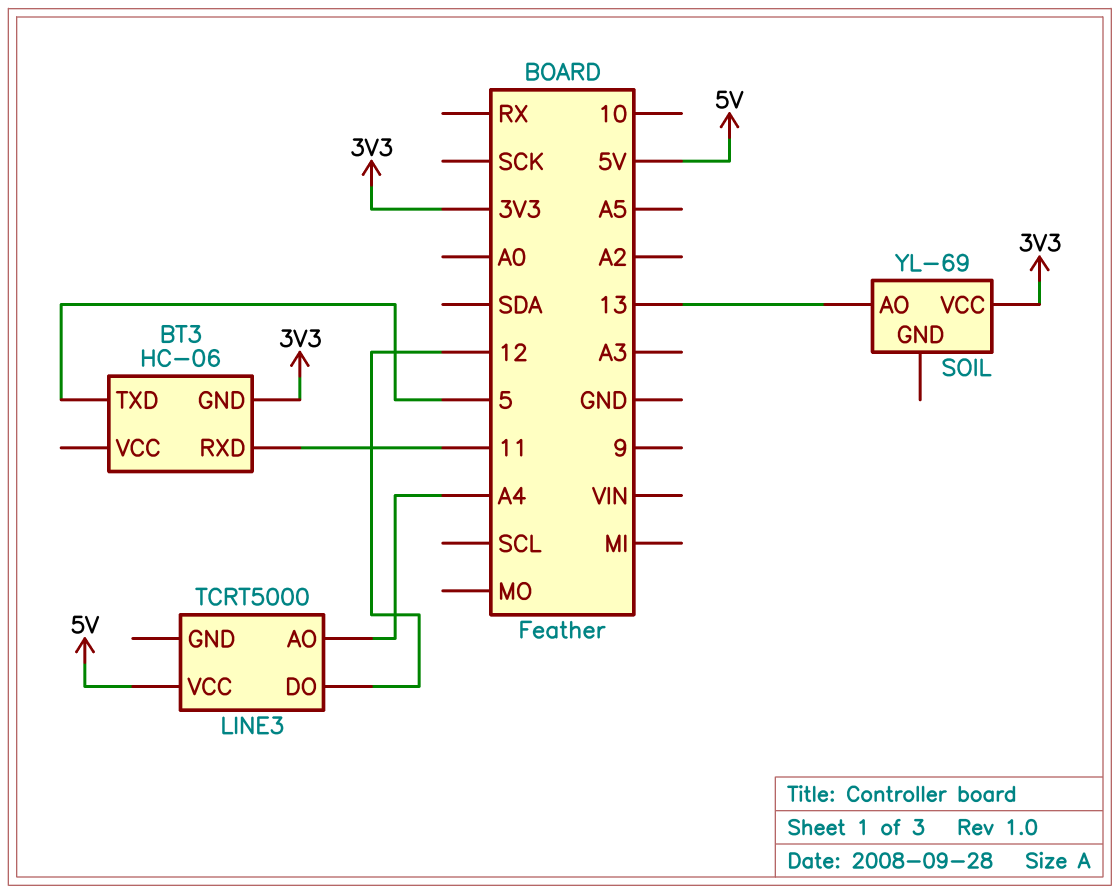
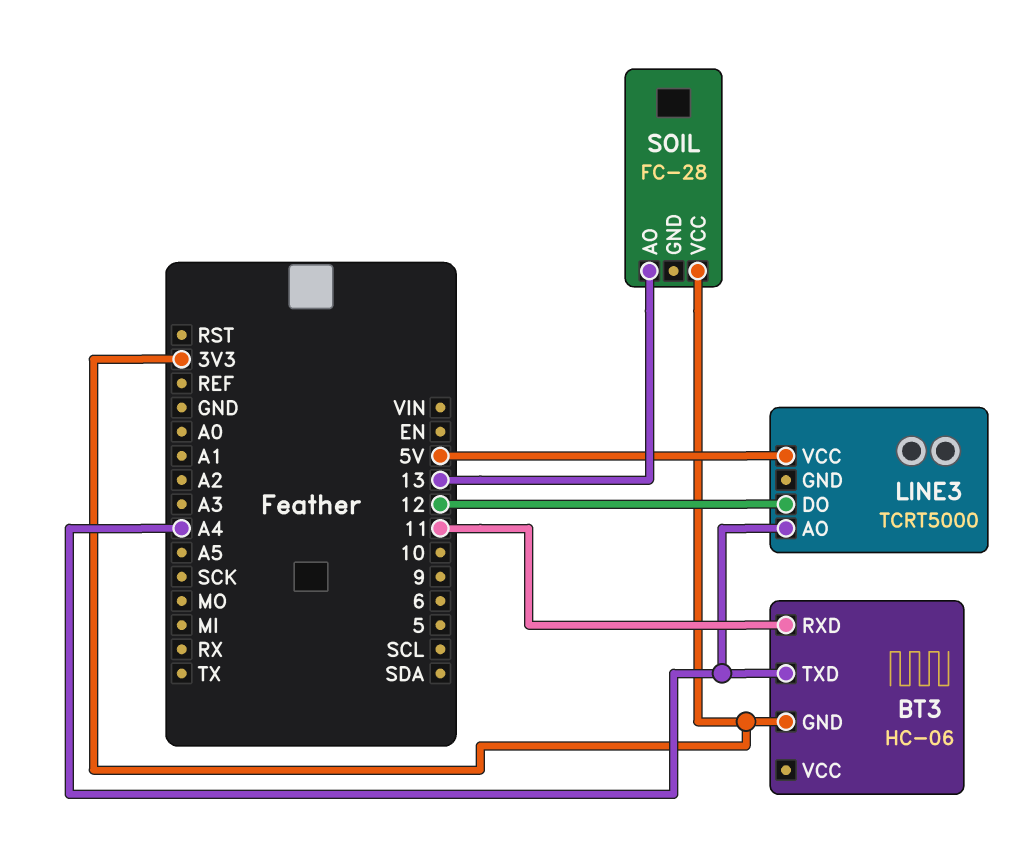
BT3 pin TXD: 5 -> A4
SOIL: YL-69 -> FC-28

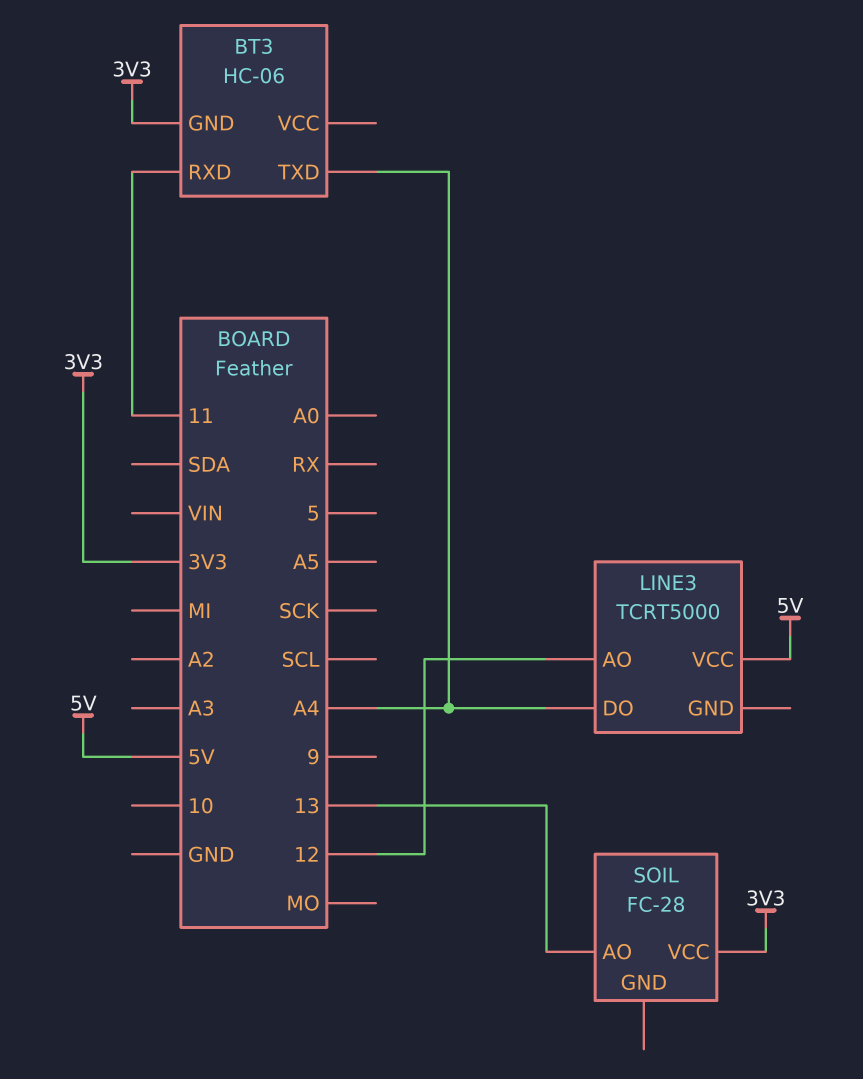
LINE3 pin AO: A4 -> 12
LINE3 pin DO: 12 -> A4

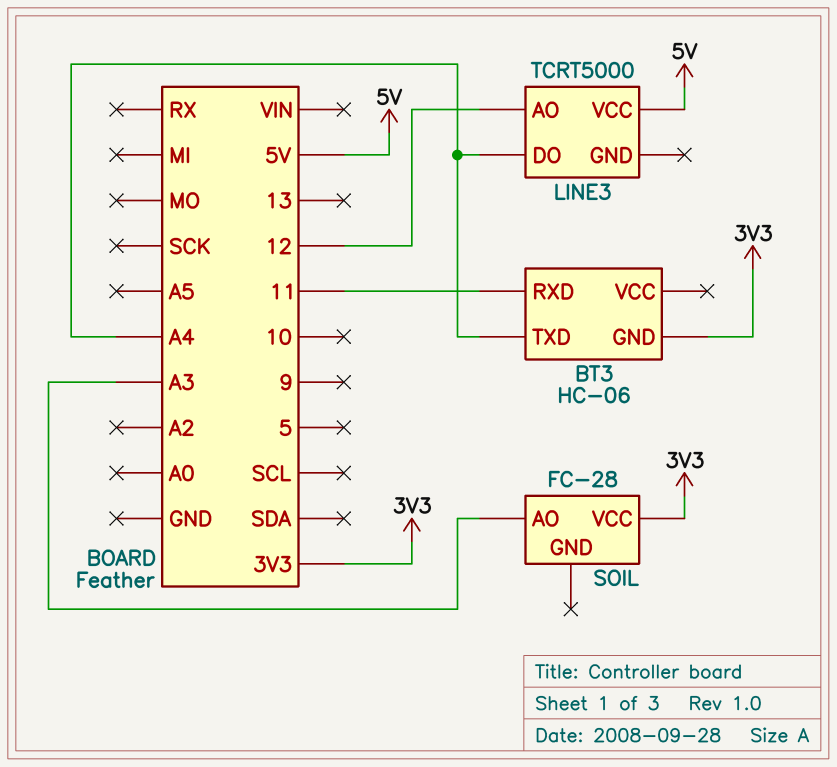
SOIL pin AO: 13 -> A3

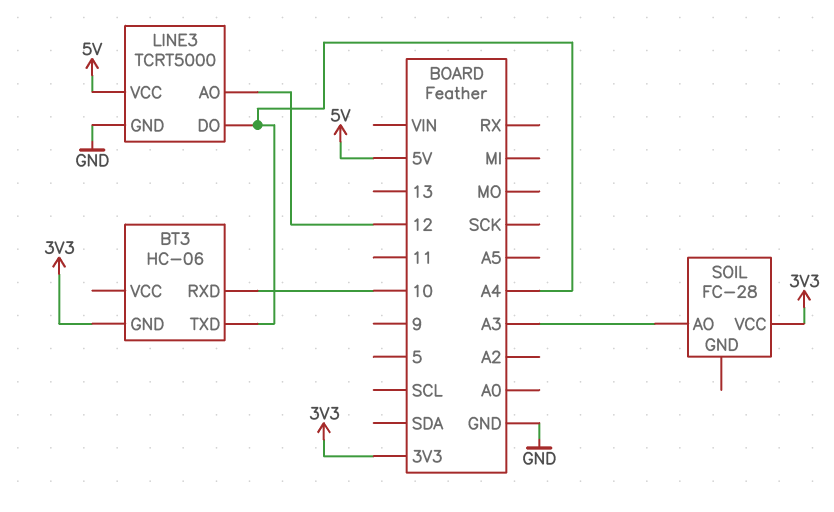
BT3 pin RXD: 11 -> 10
LINE3 pin GND: none -> GND

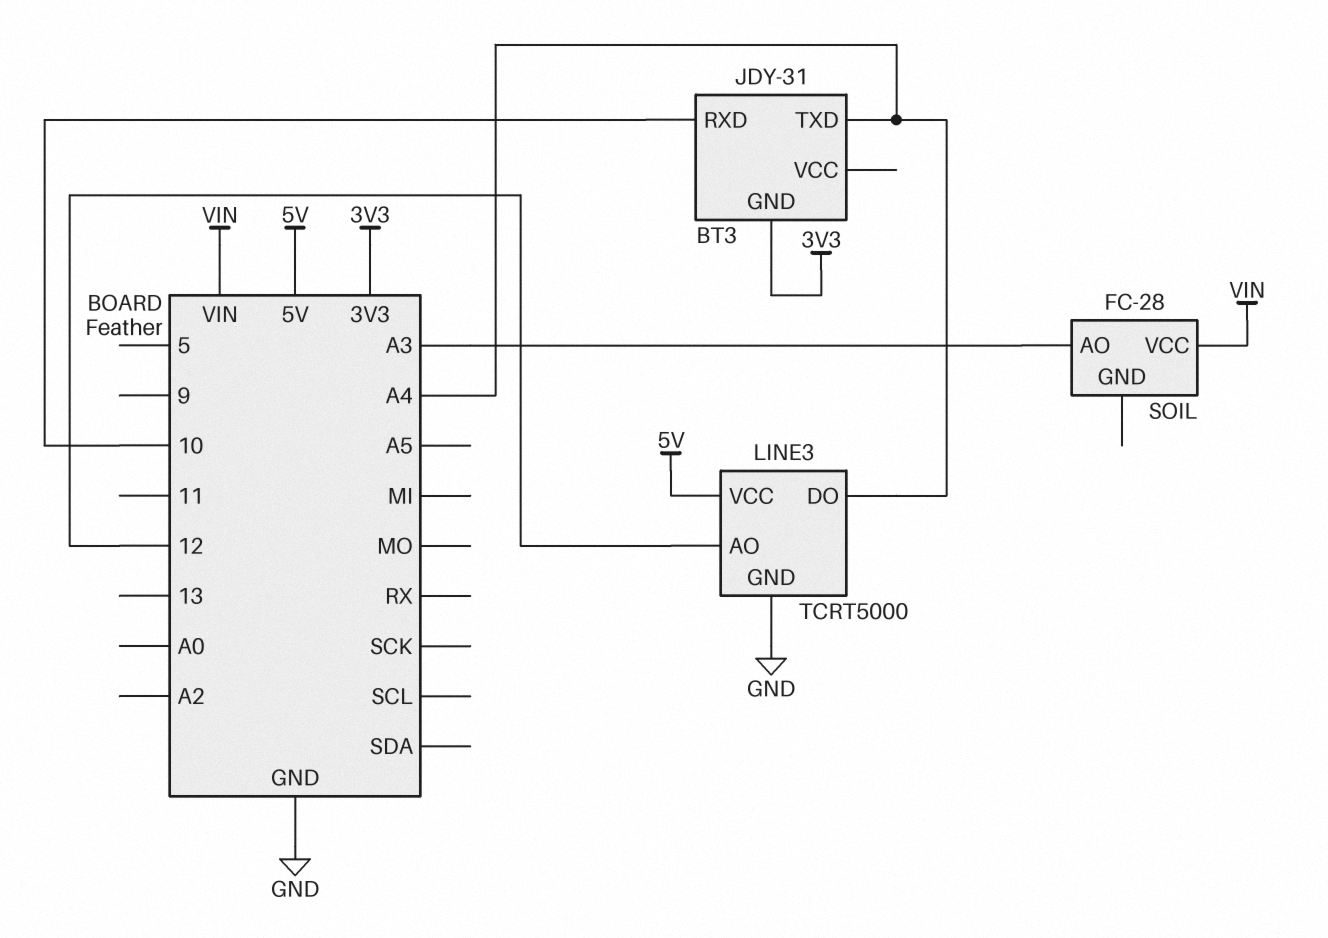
BT3: HC-06 -> JDY-31
SOIL pin VCC: 3V3 -> VIN

